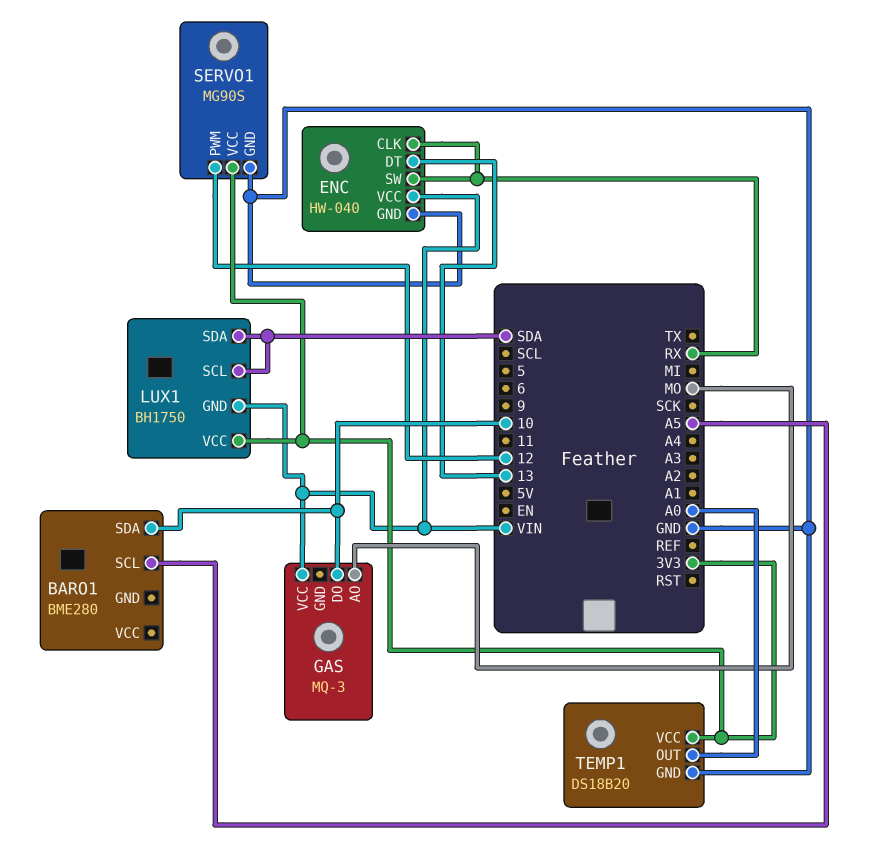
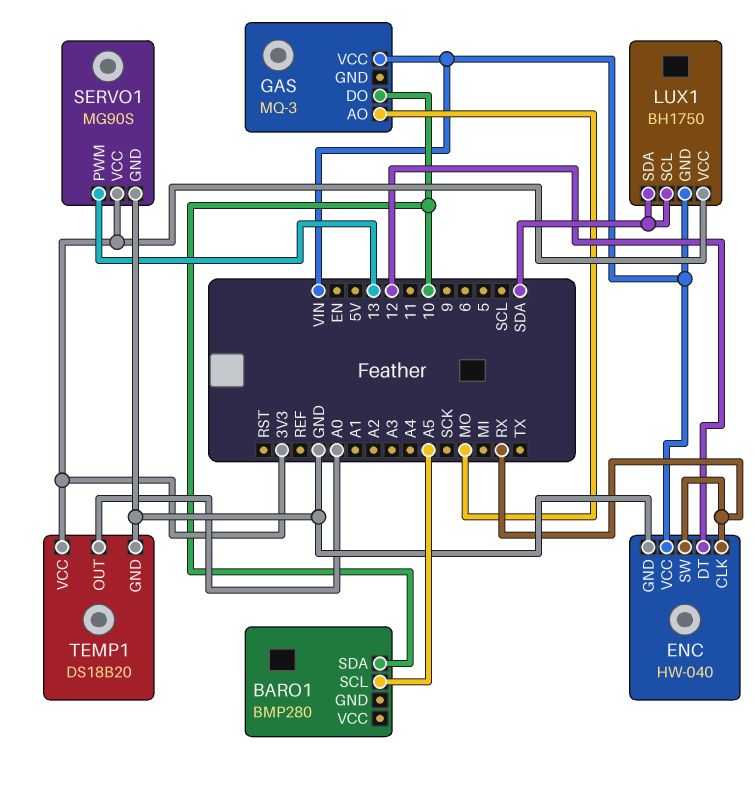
BARO1: BME280 -> BMP280
ENC pin DT: 13 -> 12
SERVO1 pin PWM: 12 -> 13

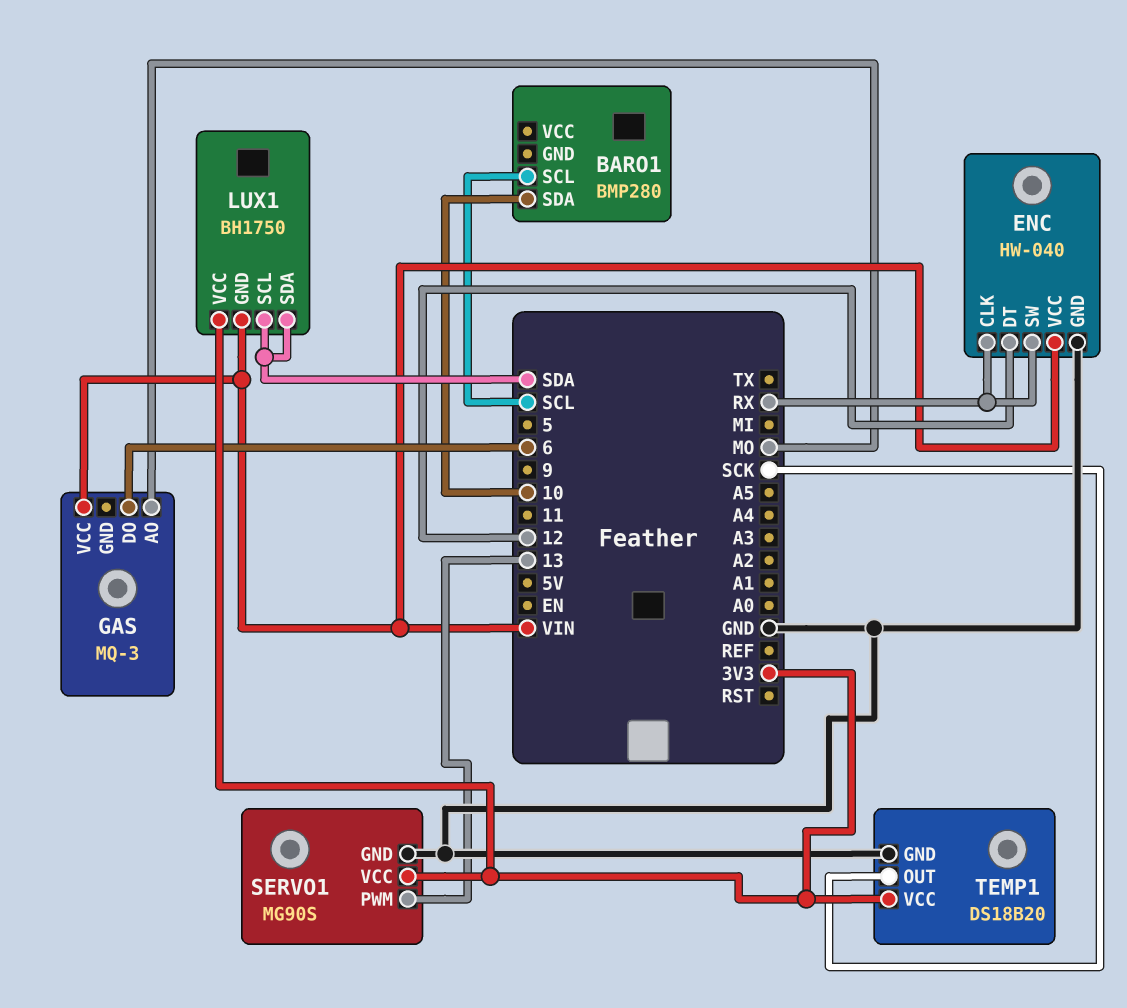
BARO1 pin SCL: A5 -> SCL
GAS pin DO: 10 -> 6
TEMP1 pin OUT: A0 -> SCK

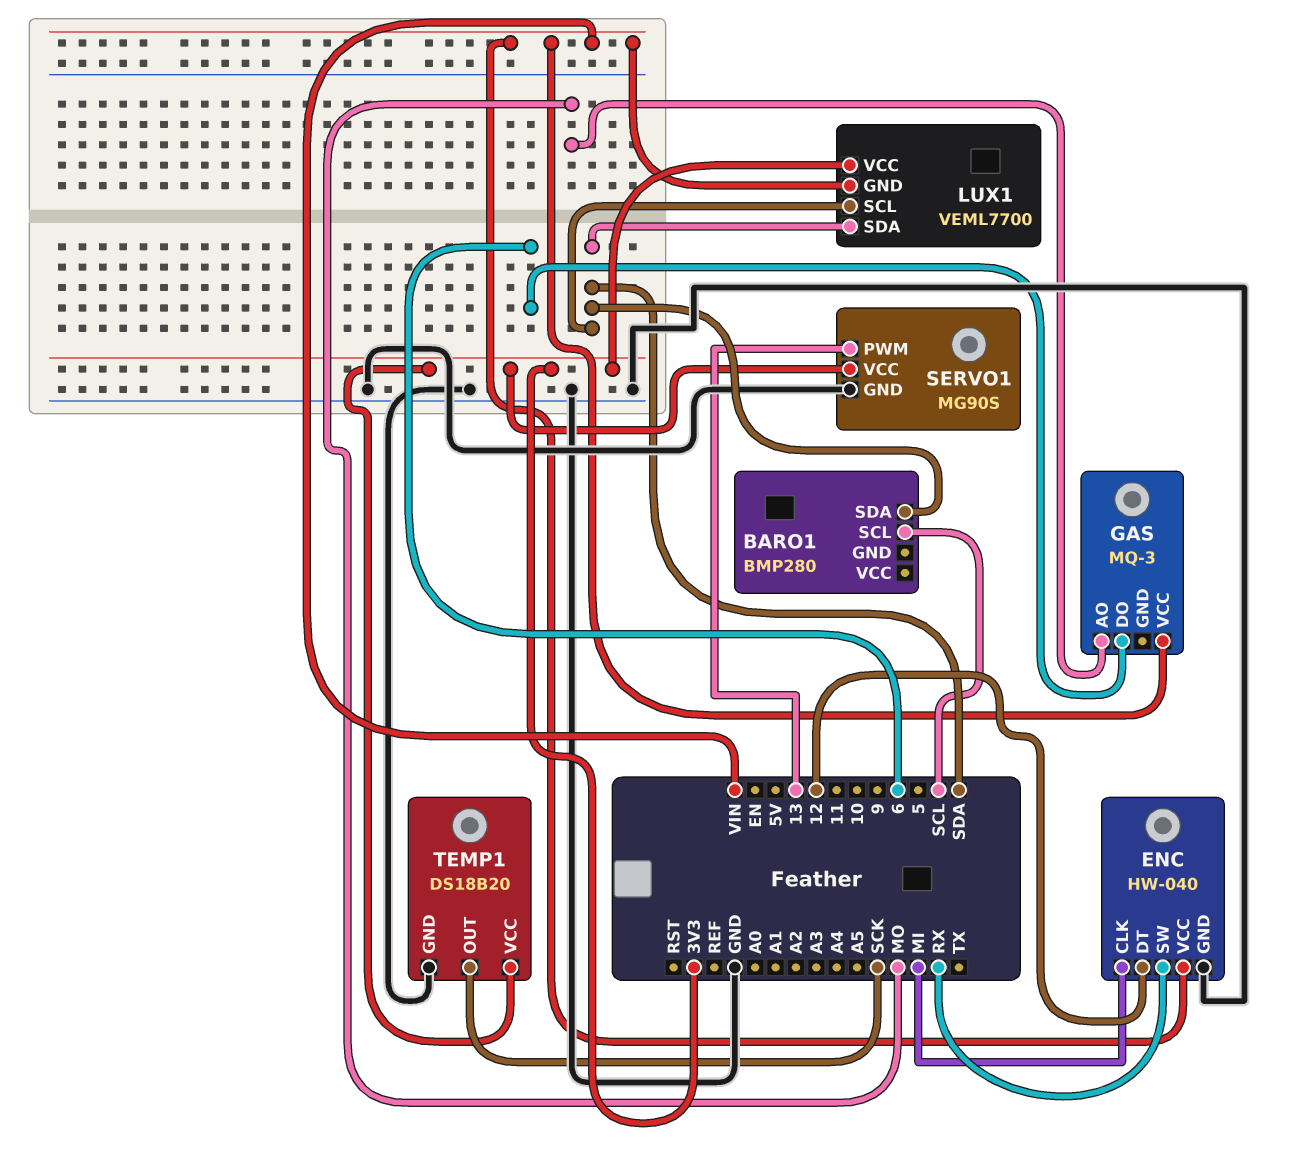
BARO1 pin SDA: 10 -> SDA
ENC pin CLK: RX -> MI
LUX1: BH1750 -> VEML7700

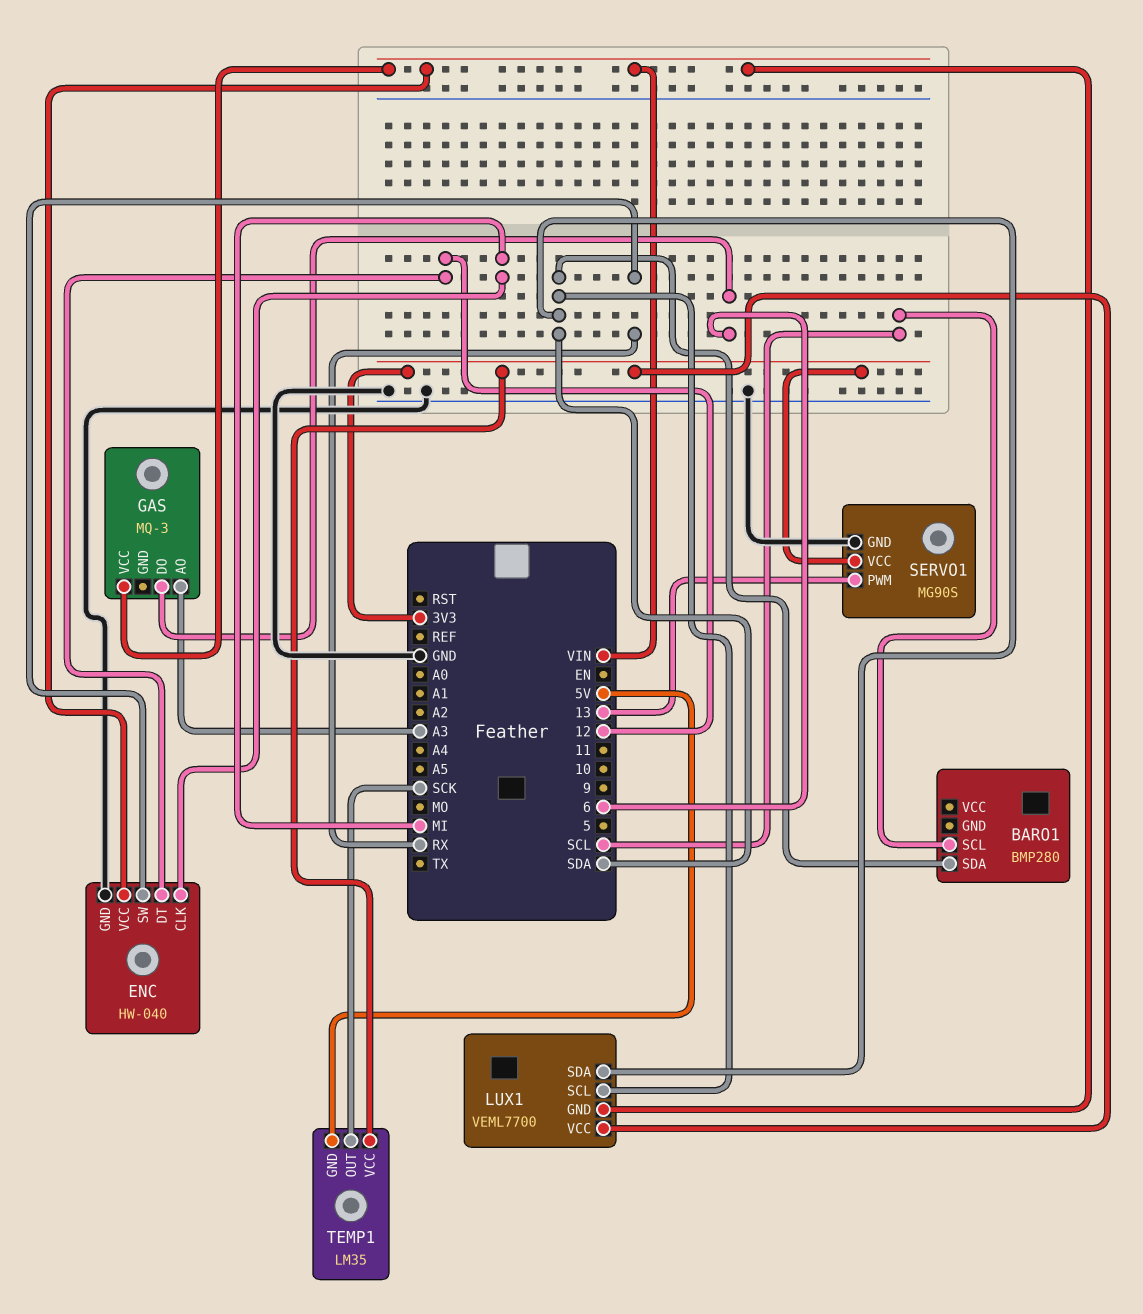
GAS pin AO: MO -> A3
TEMP1: DS18B20 -> LM35
TEMP1 pin GND: GND -> 5V

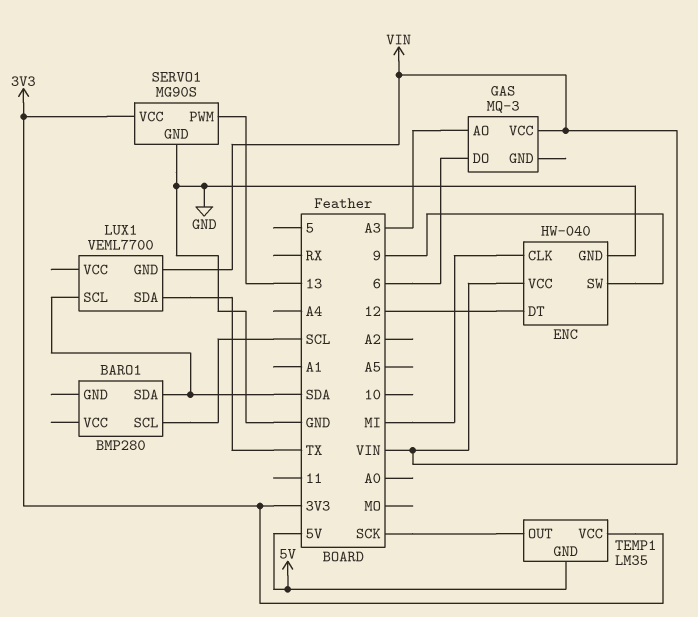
ENC pin SW: RX -> 9
LUX1 pin SDA: SDA -> TX
LUX1 pin VCC: 3V3 -> none

